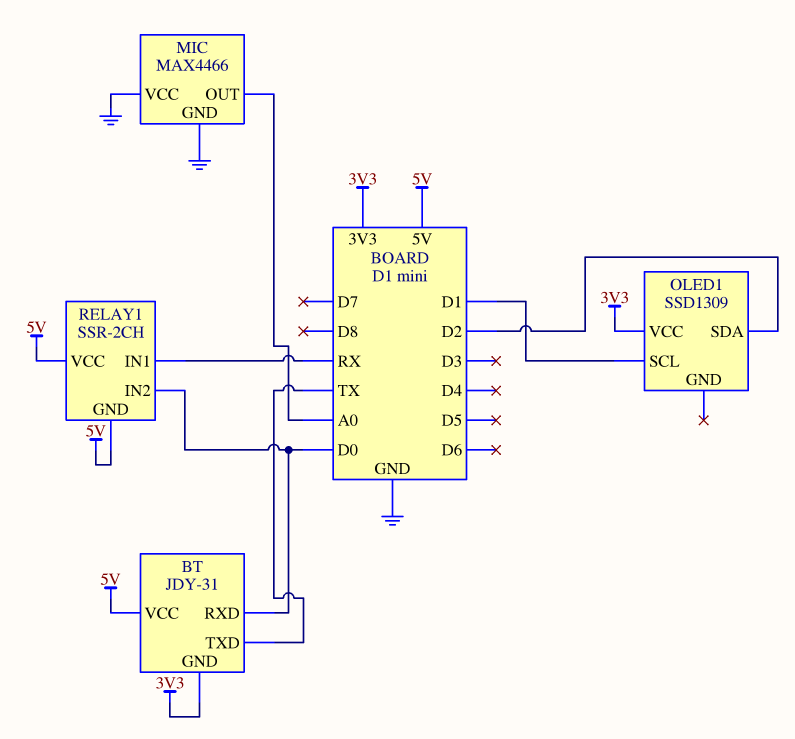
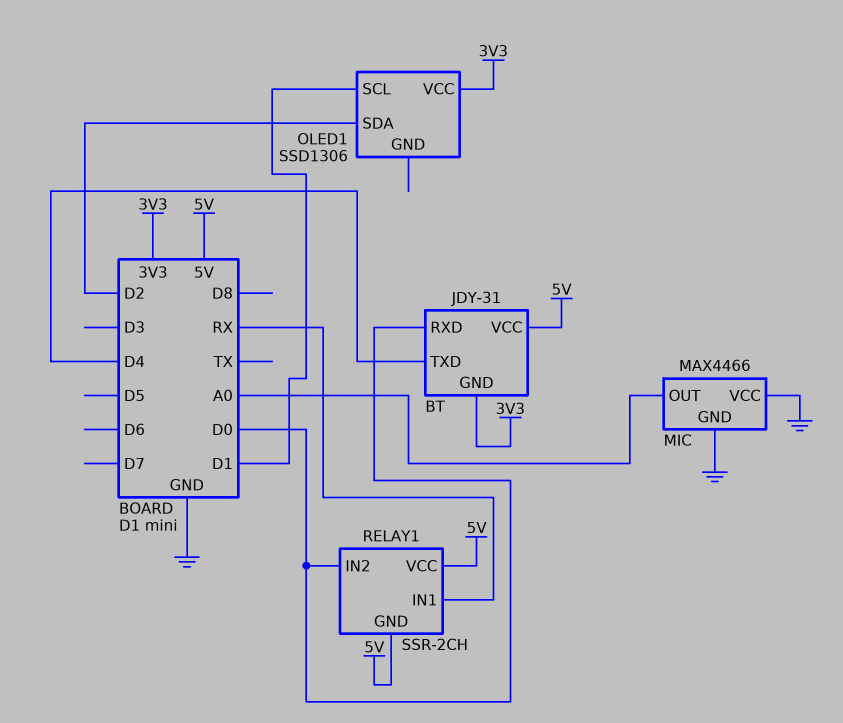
BT pin TXD: TX -> D4
OLED1: SSD1309 -> SSD1306

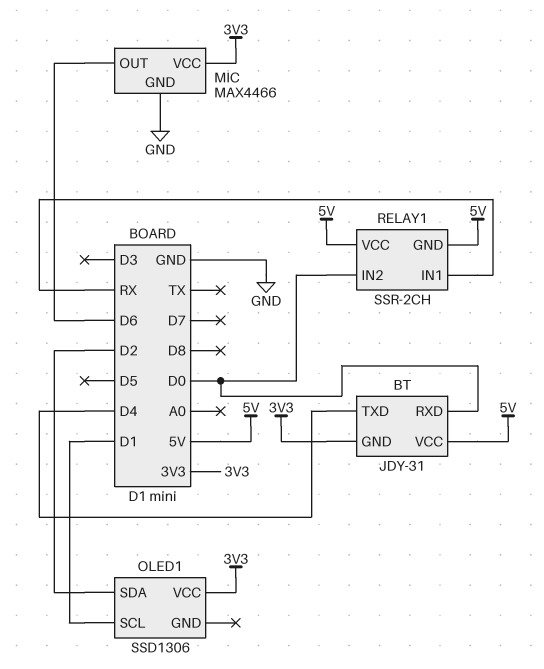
MIC pin OUT: A0 -> D6
MIC pin VCC: GND -> 3V3

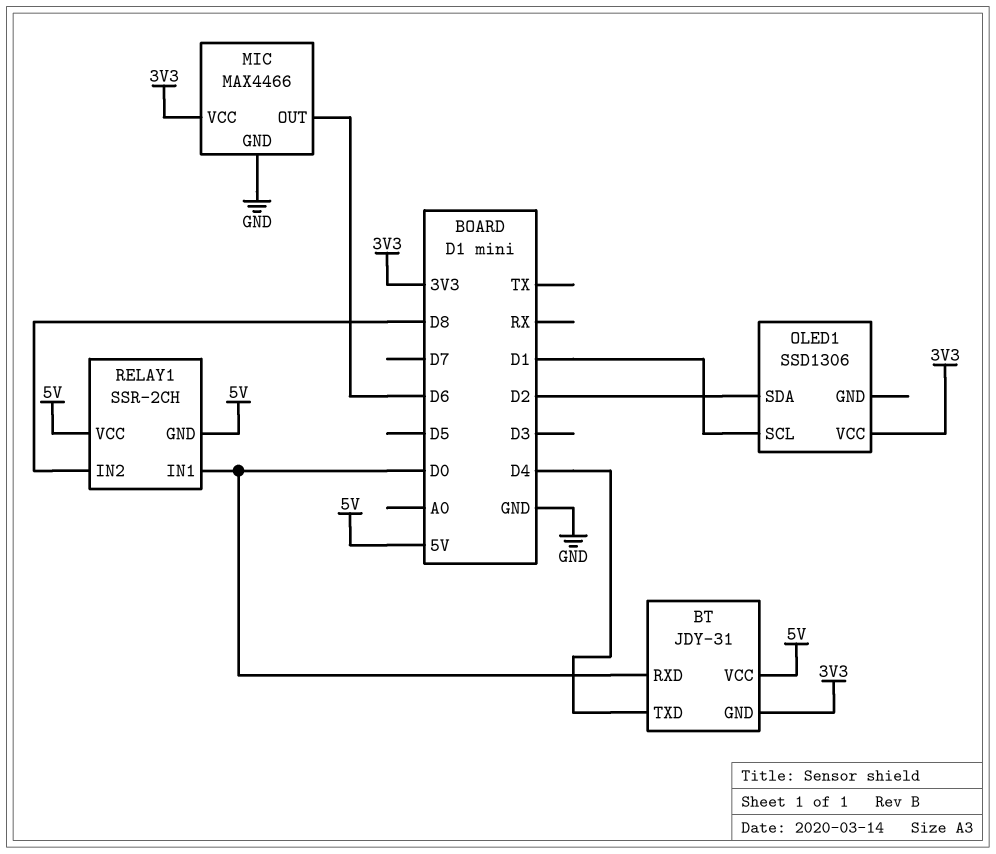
RELAY1 pin IN1: RX -> D0
RELAY1 pin IN2: D0 -> D8

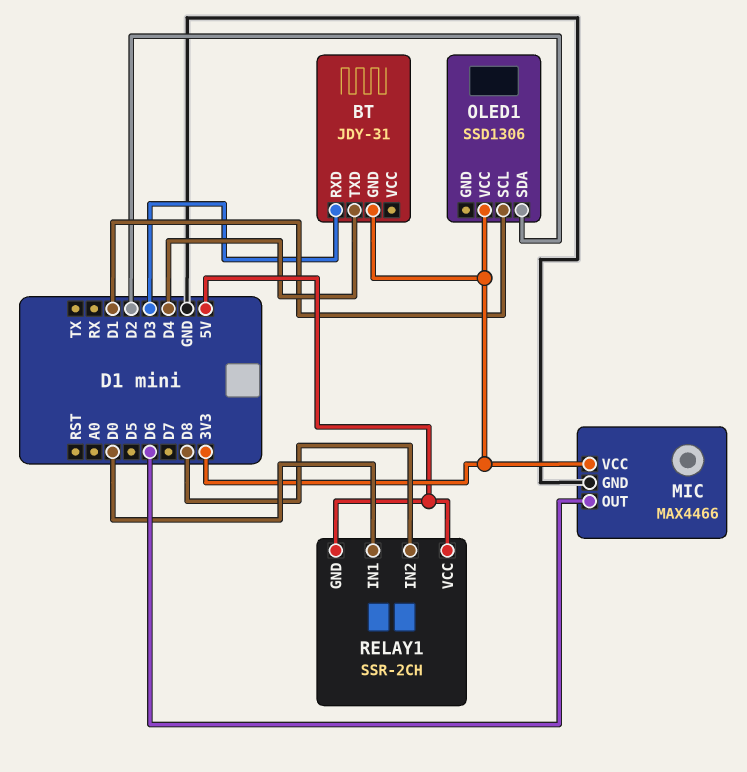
BT pin RXD: D0 -> D3
BT pin VCC: 5V -> none

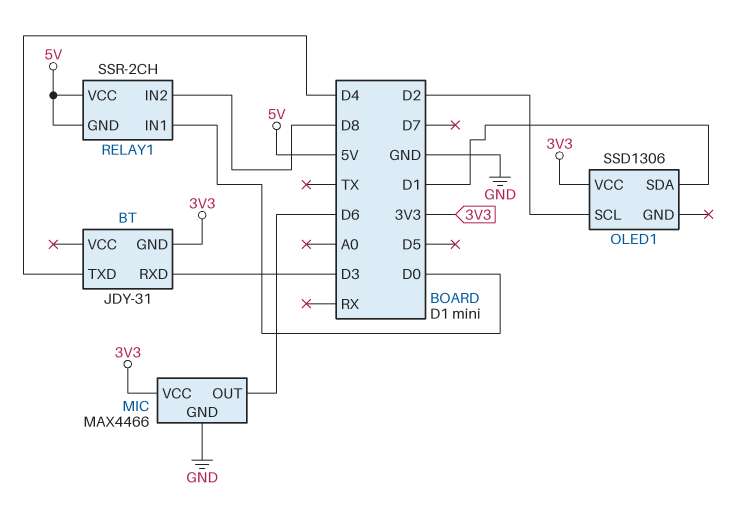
OLED1 pin SCL: D1 -> D2
OLED1 pin SDA: D2 -> D1

